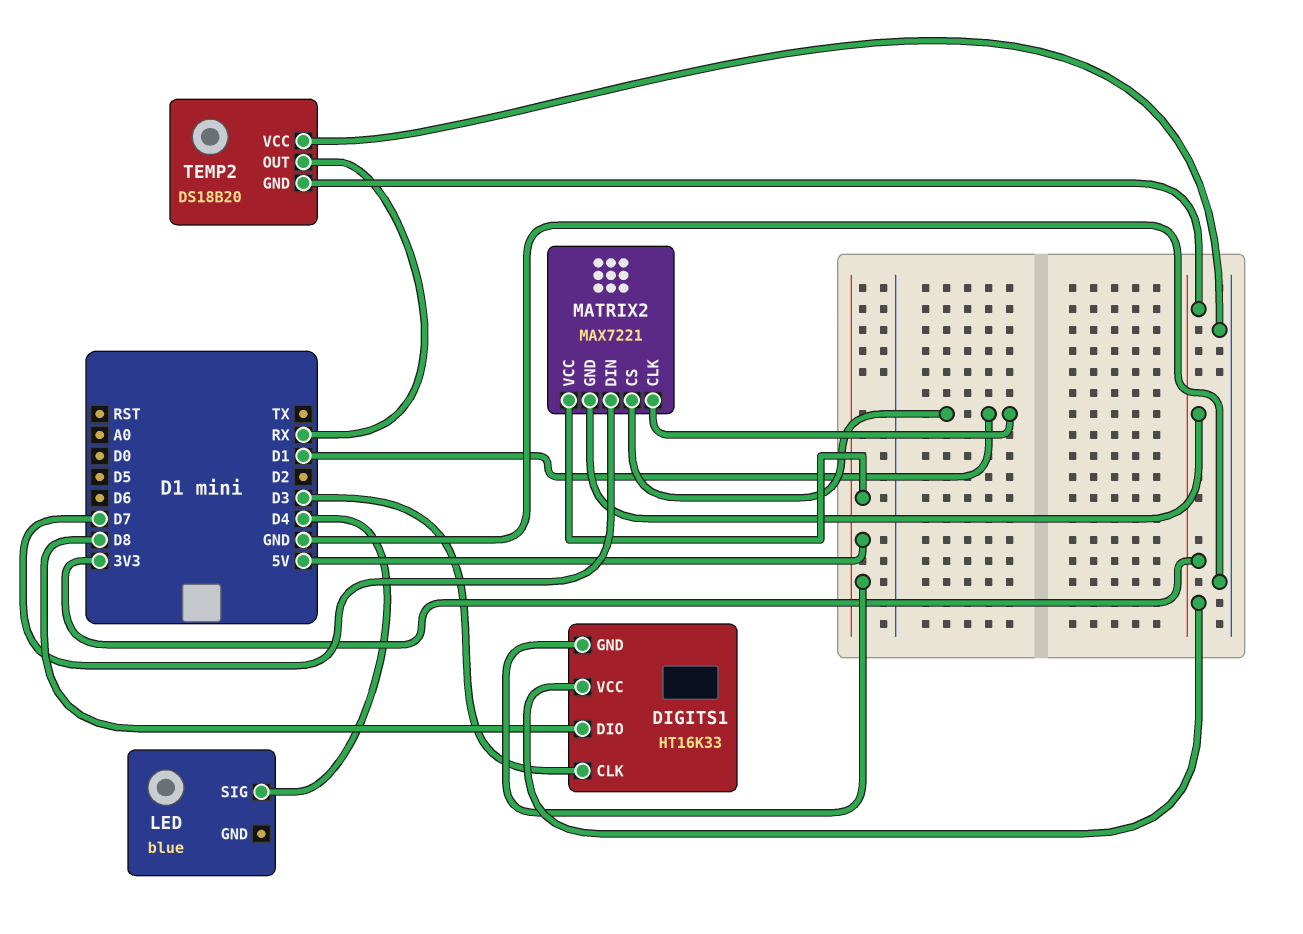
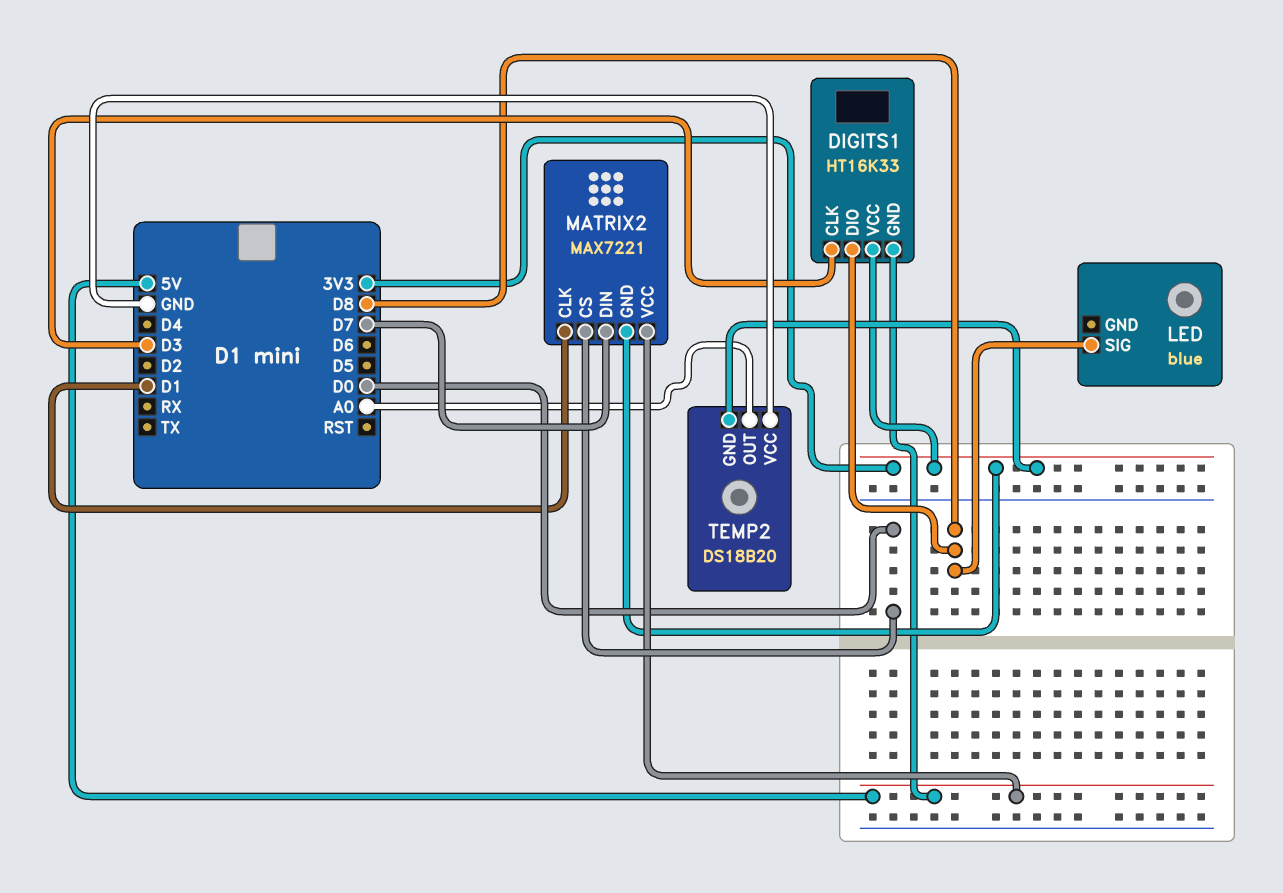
LED pin SIG: D4 -> D8
MATRIX2 pin CS: D1 -> D0
TEMP2 pin OUT: RX -> A0

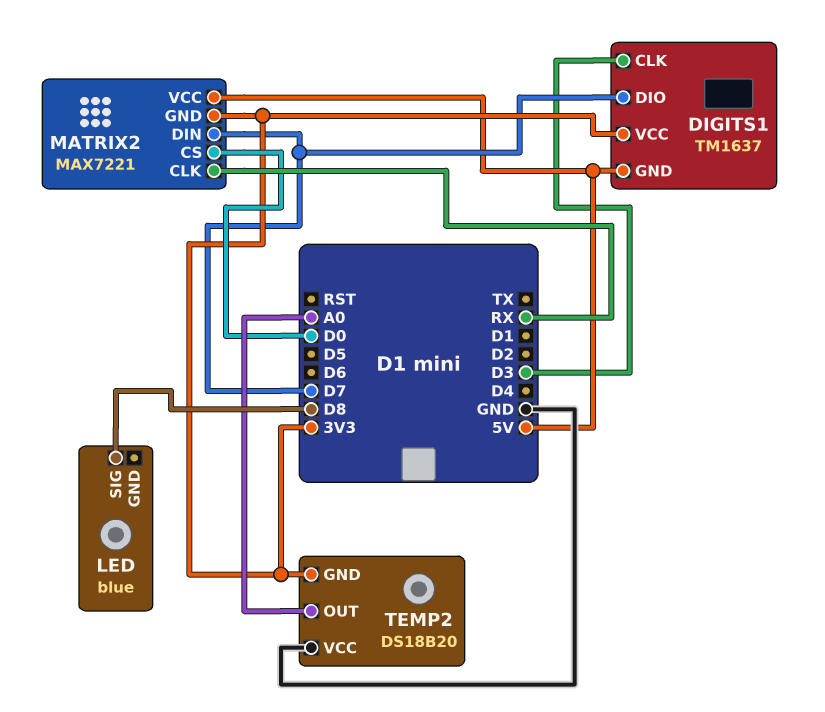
DIGITS1: HT16K33 -> TM1637
DIGITS1 pin DIO: D8 -> D7
MATRIX2 pin CLK: D1 -> RX

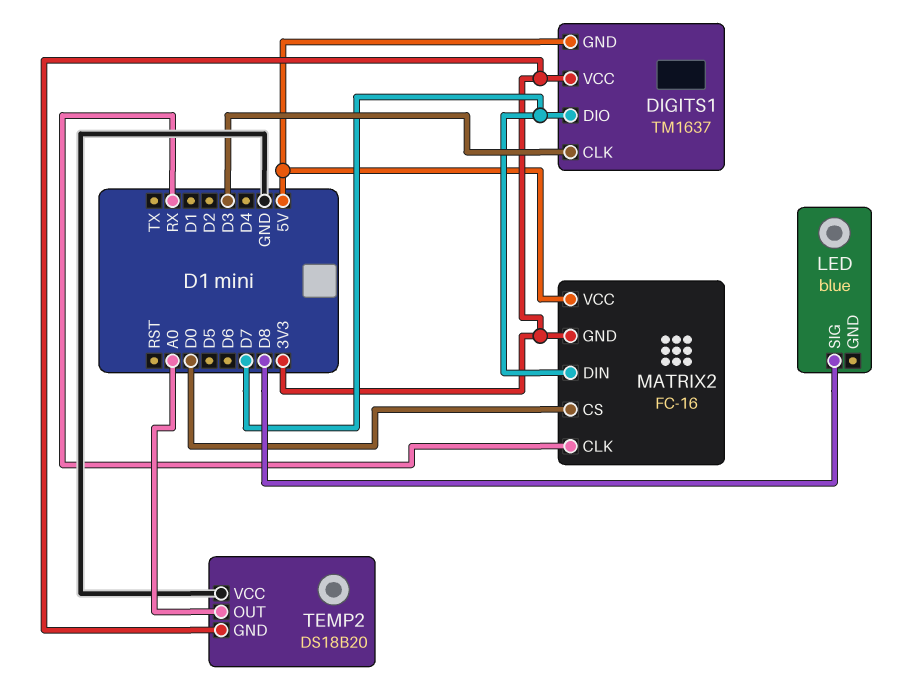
MATRIX2: MAX7221 -> FC-16

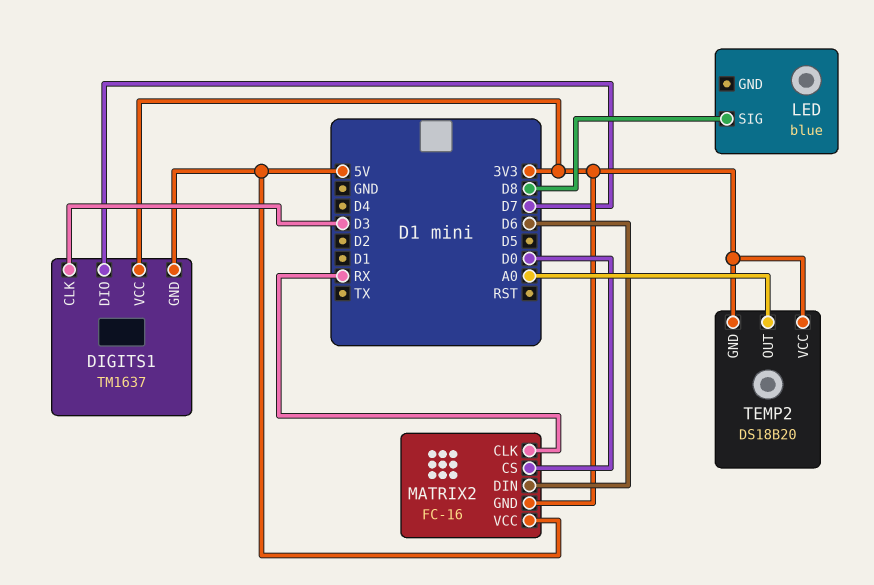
MATRIX2 pin DIN: D7 -> D6
TEMP2 pin VCC: GND -> 3V3

